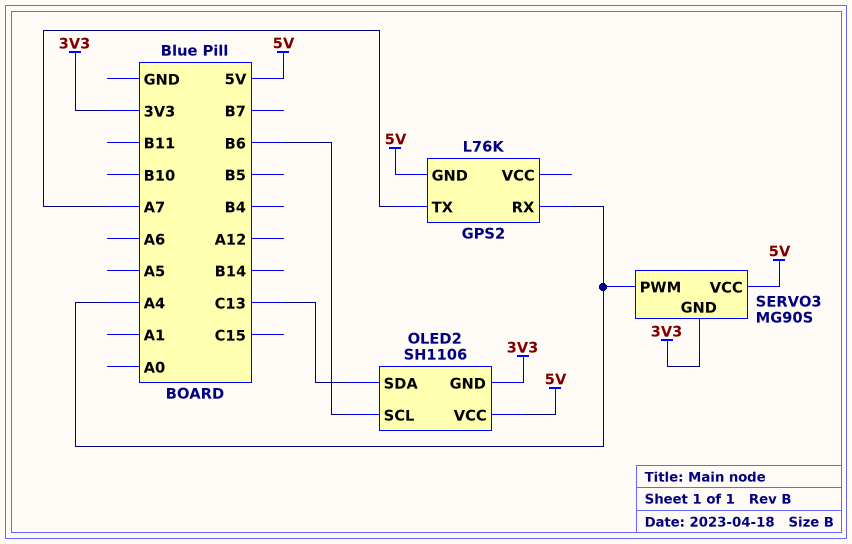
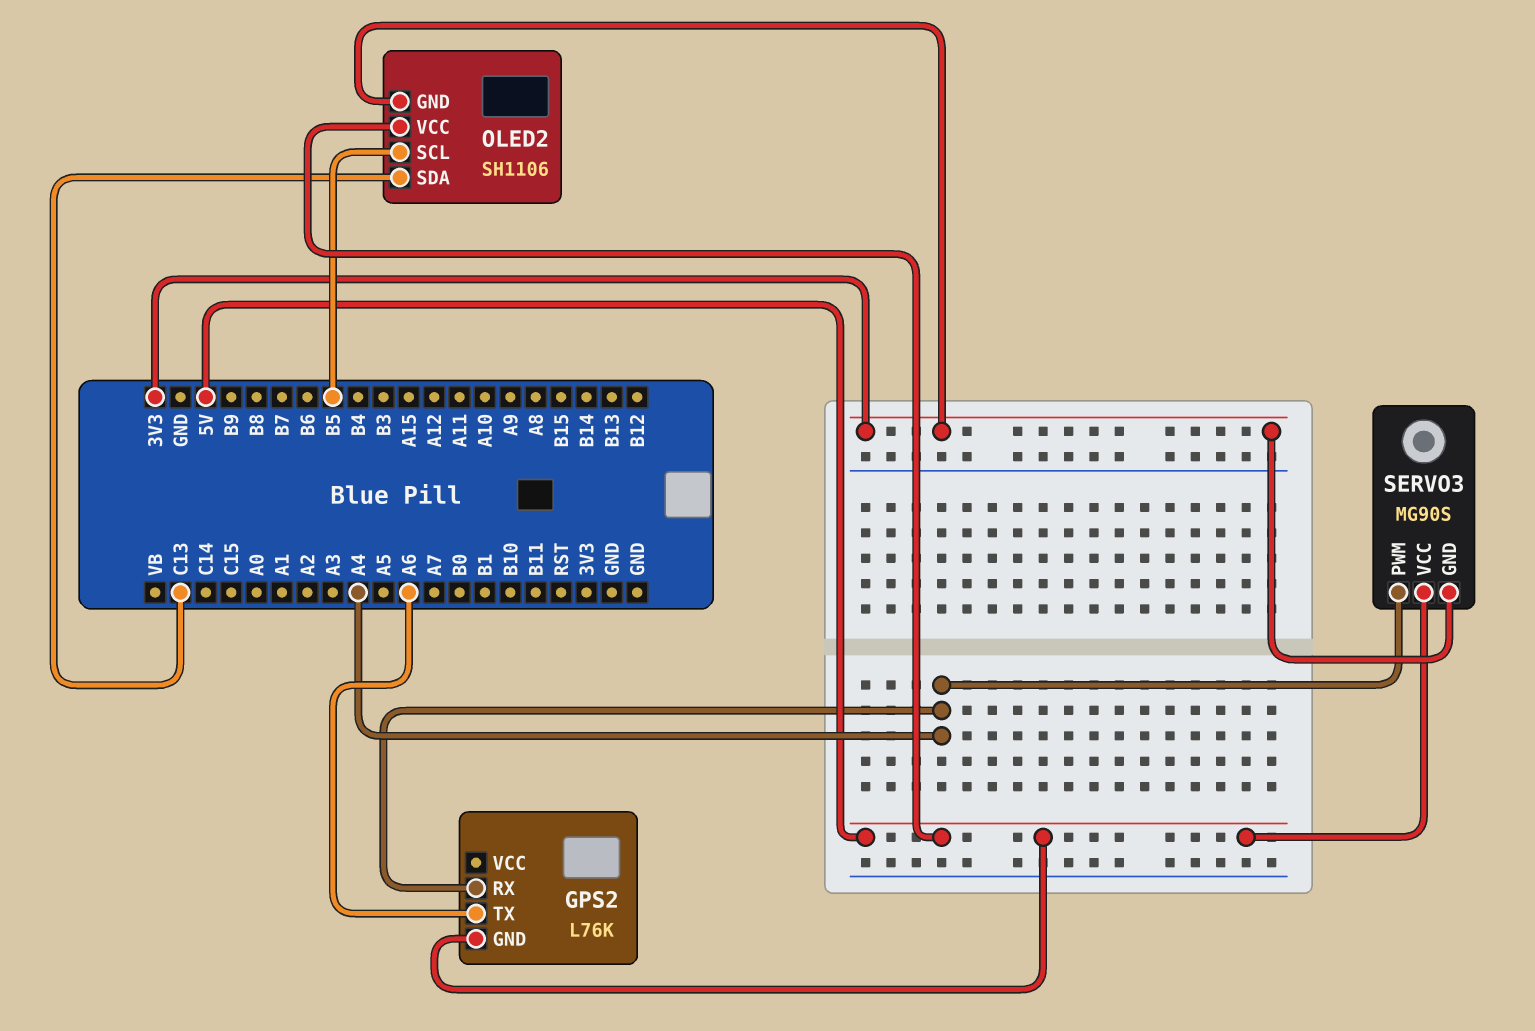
GPS2 pin TX: A7 -> A6
OLED2 pin SCL: B6 -> B5

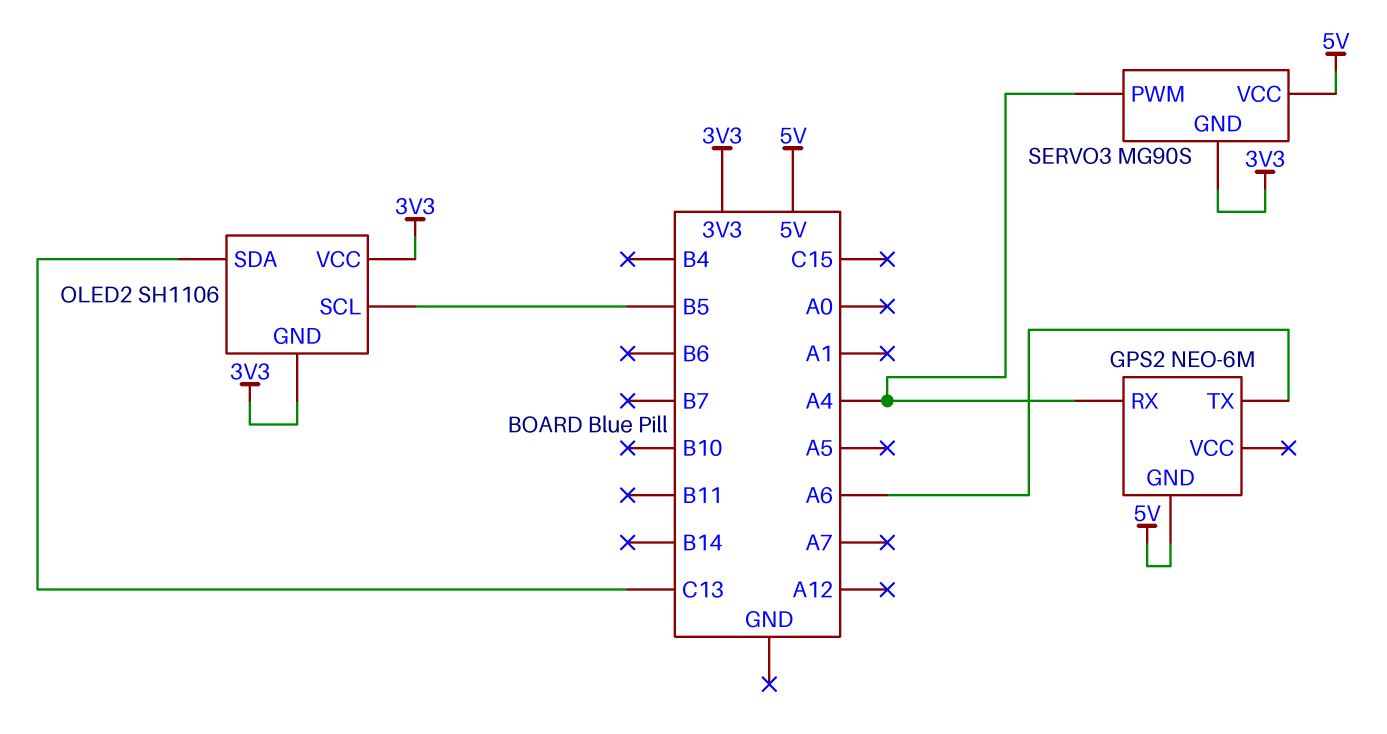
GPS2: L76K -> NEO-6M
OLED2 pin VCC: 5V -> 3V3

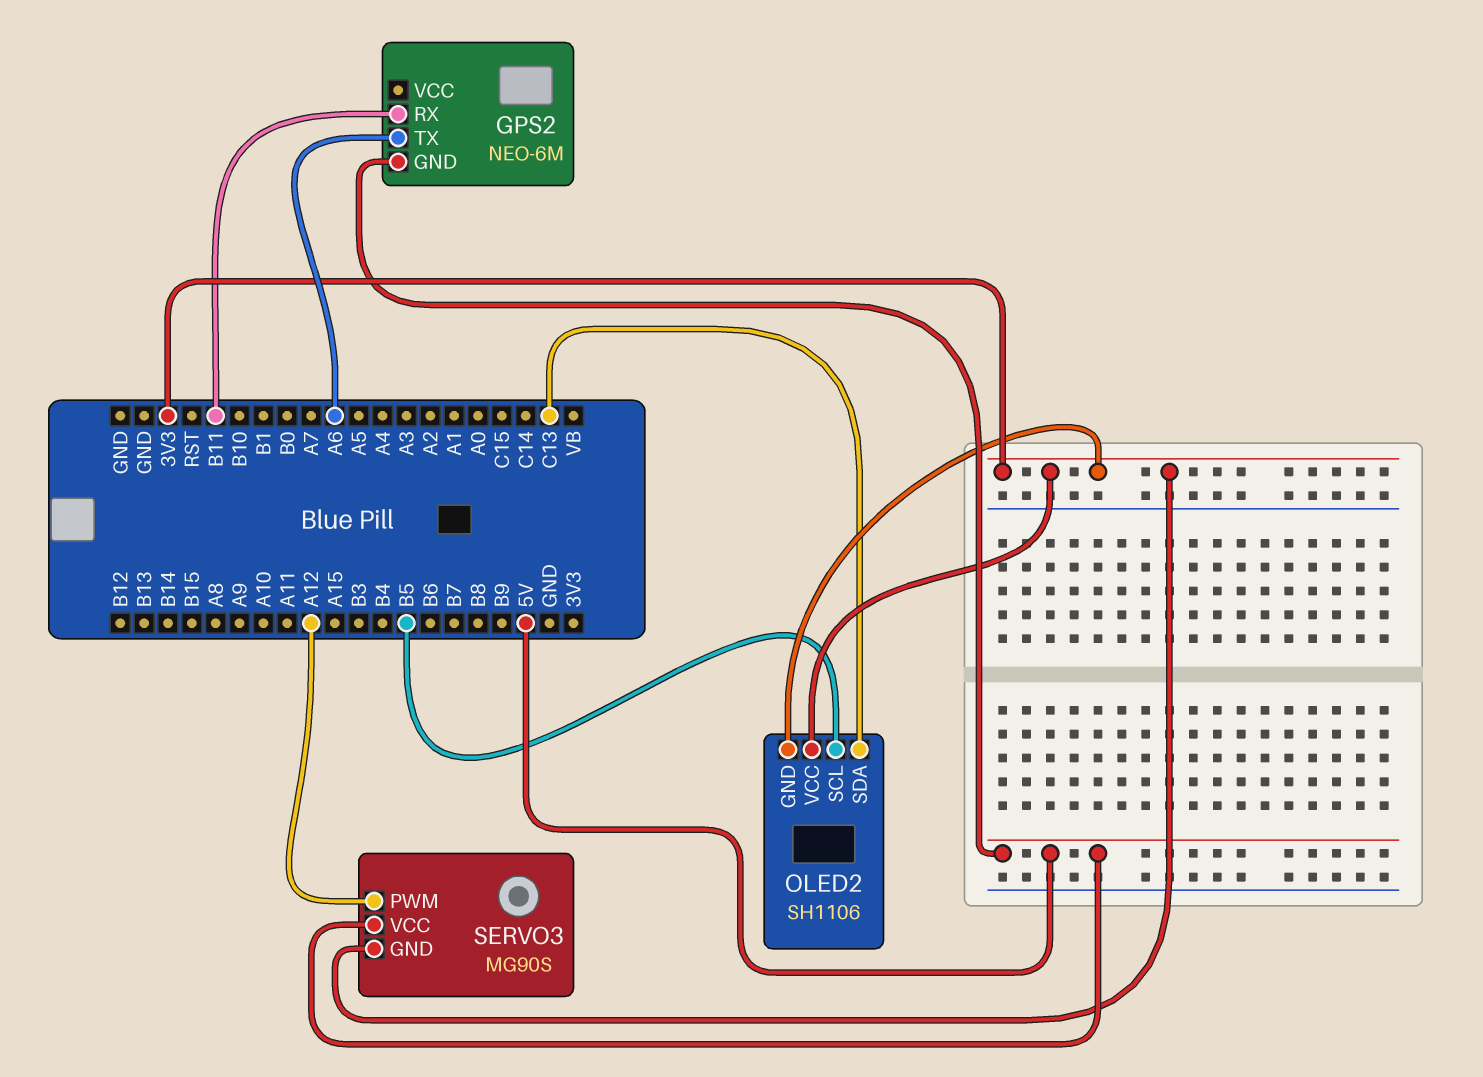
GPS2 pin RX: A4 -> B11
SERVO3 pin PWM: A4 -> A12

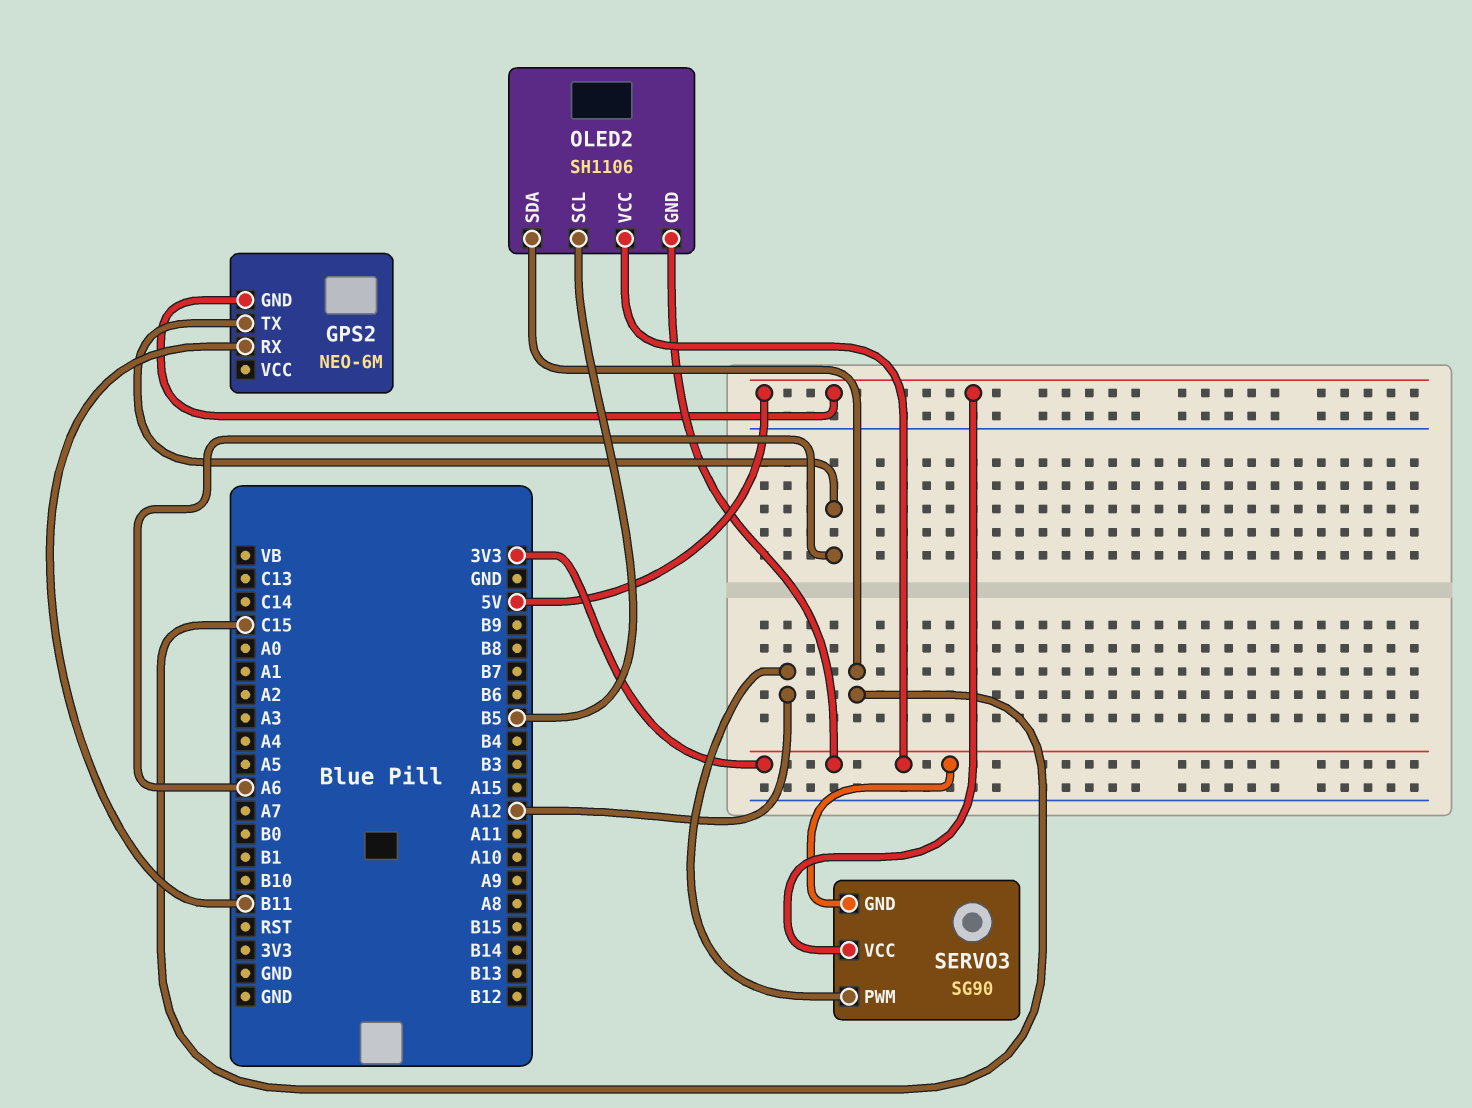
OLED2 pin SDA: C13 -> C15
SERVO3: MG90S -> SG90

